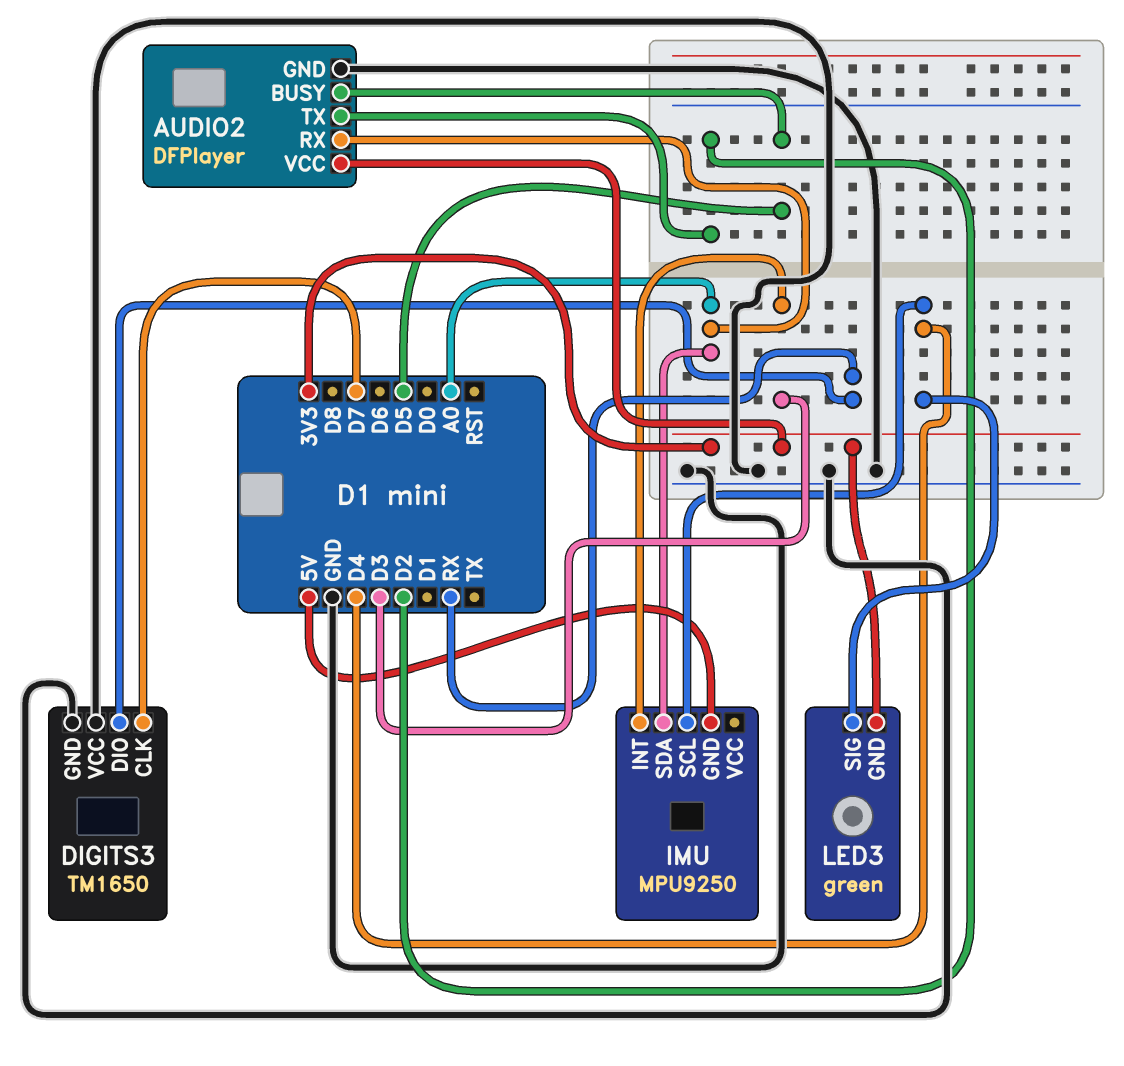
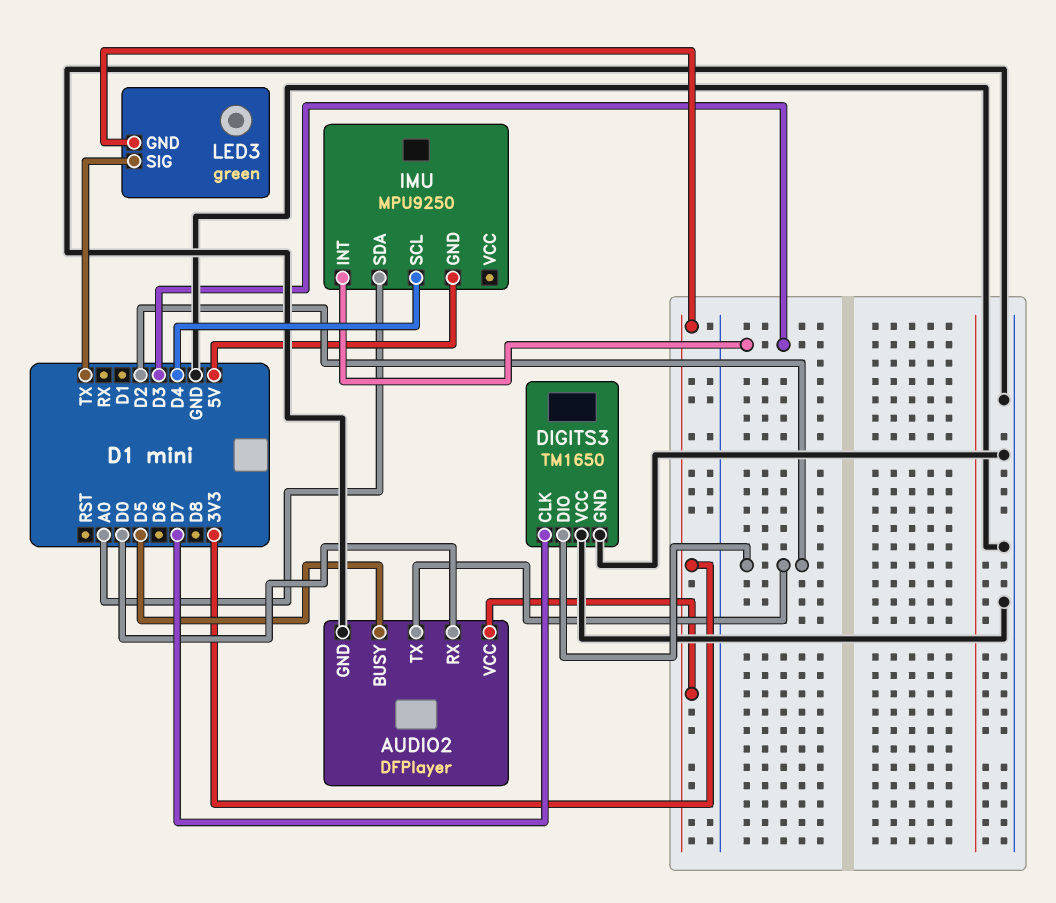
AUDIO2 pin RX: A0 -> D0
DIGITS3 pin DIO: RX -> D2
LED3 pin SIG: D4 -> TX

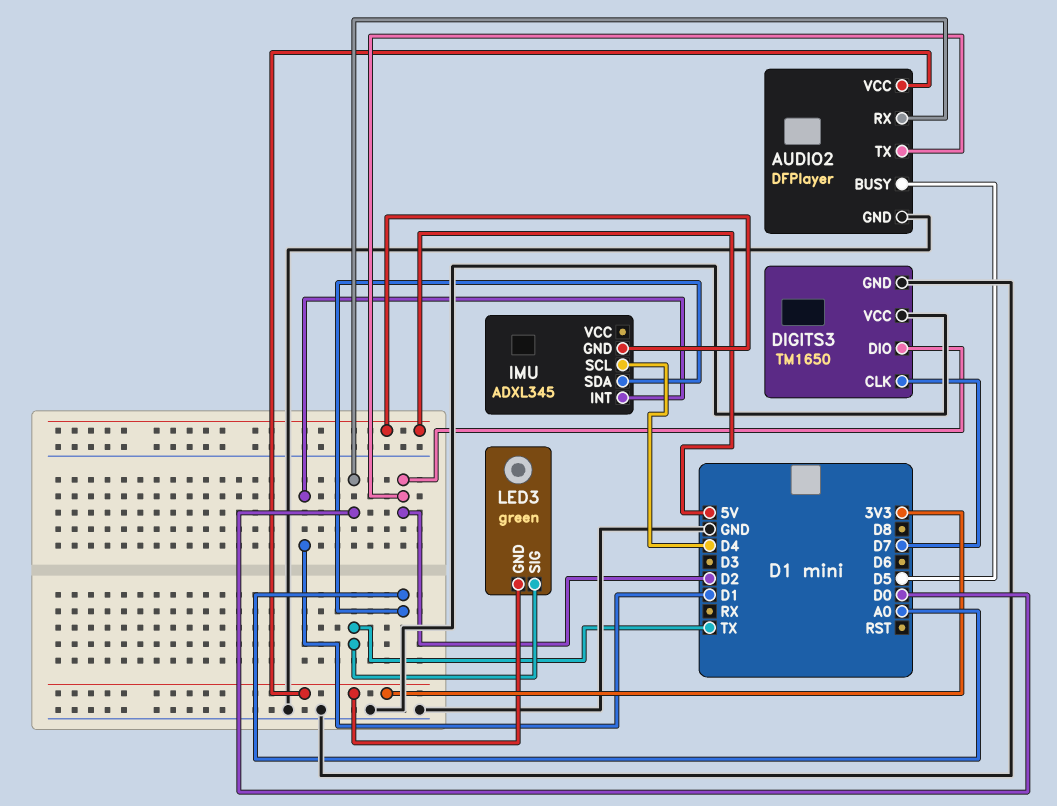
IMU: MPU9250 -> ADXL345
IMU pin INT: D3 -> D1

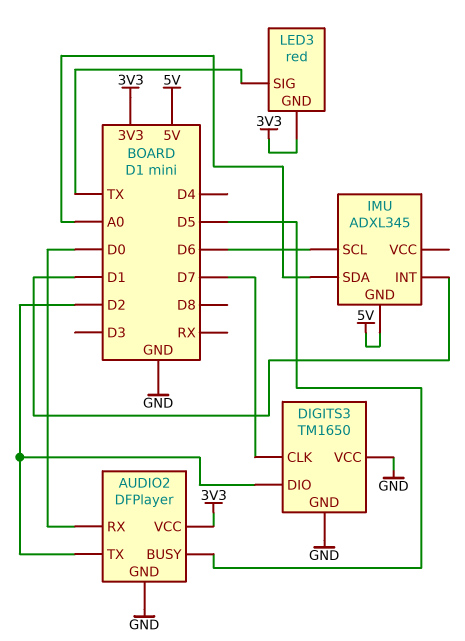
IMU pin SCL: D4 -> D6
LED3: green -> red

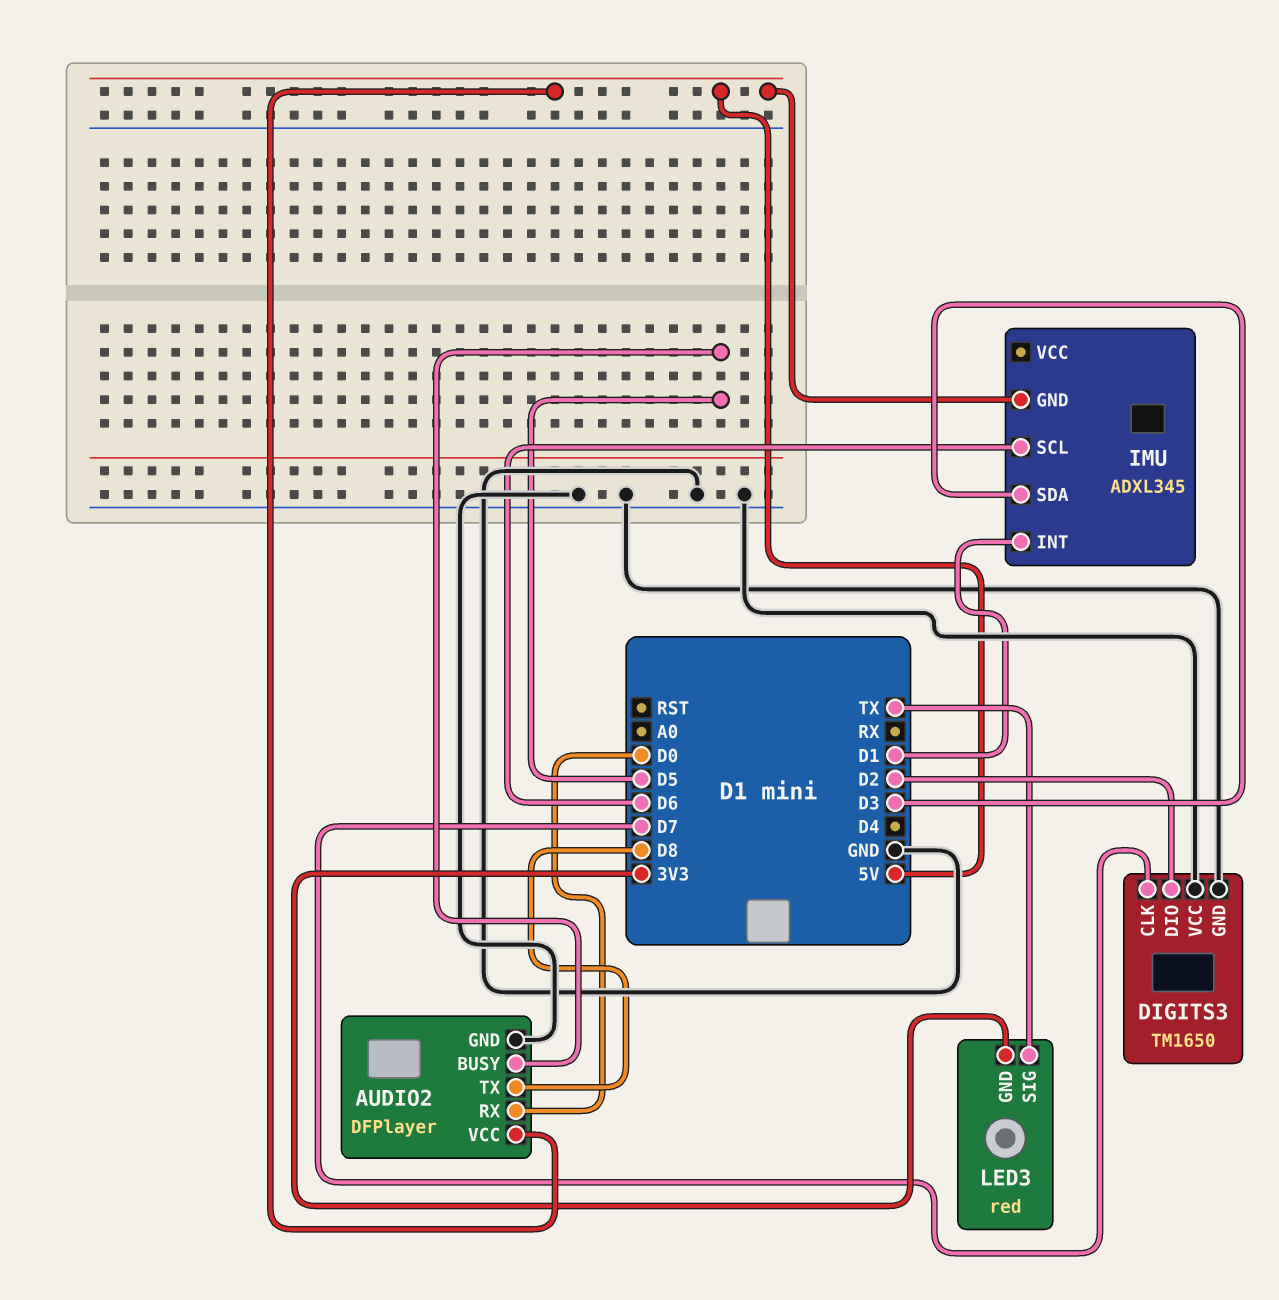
AUDIO2 pin TX: D2 -> D8
AUDIO2 pin VCC: 3V3 -> 5V
IMU pin SDA: A0 -> D3

